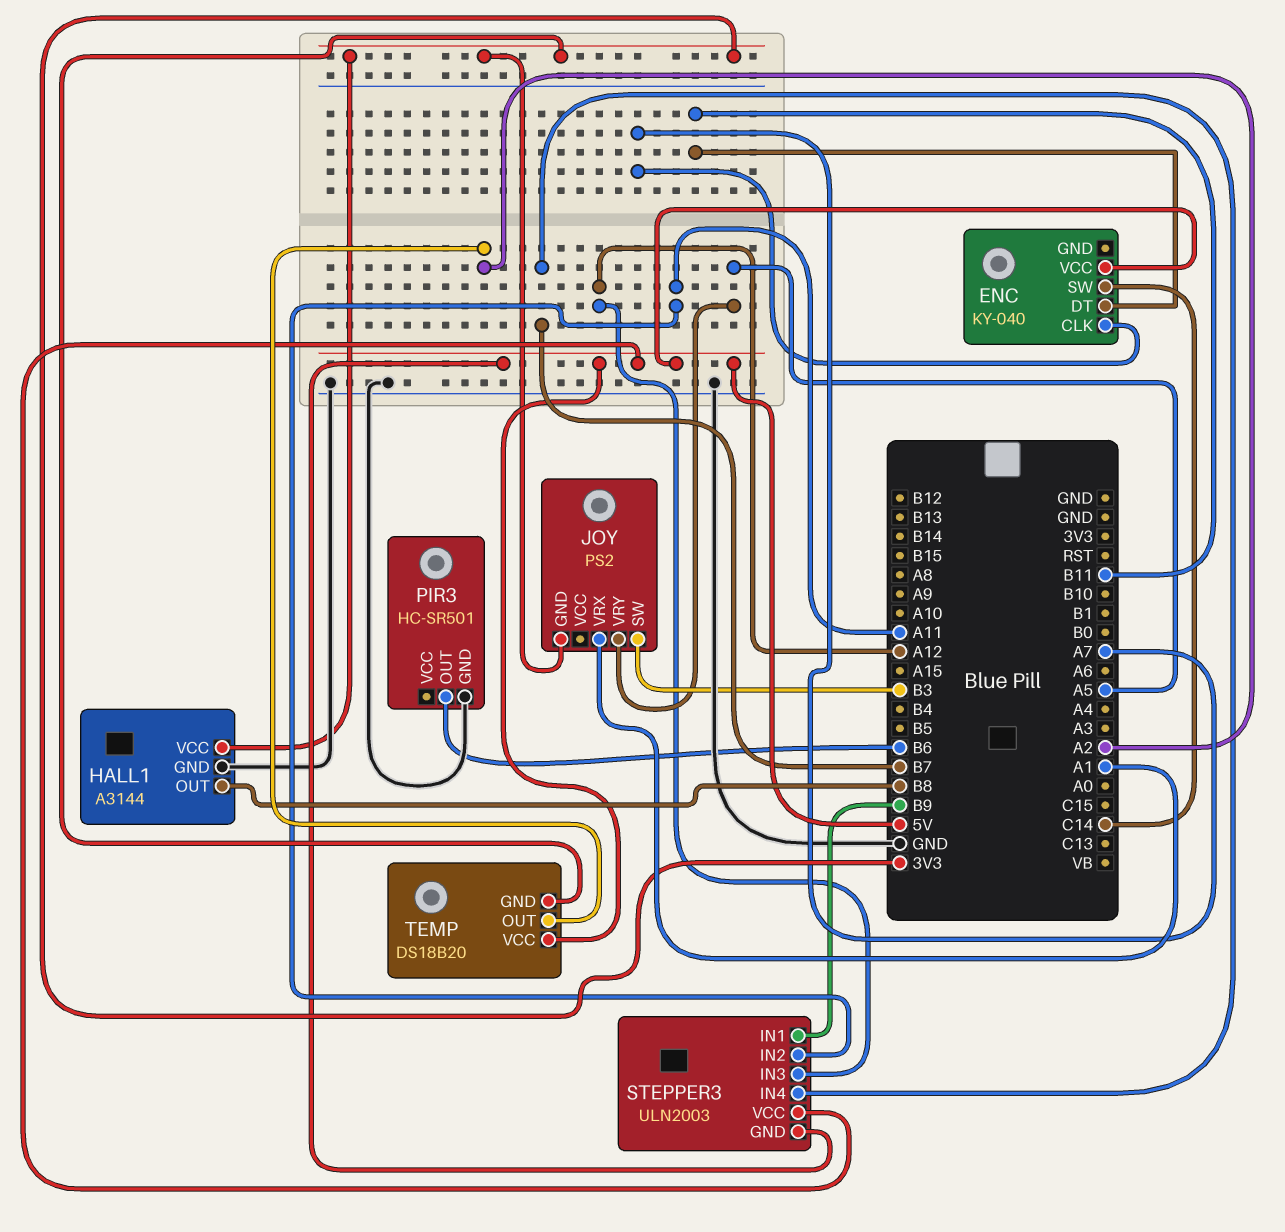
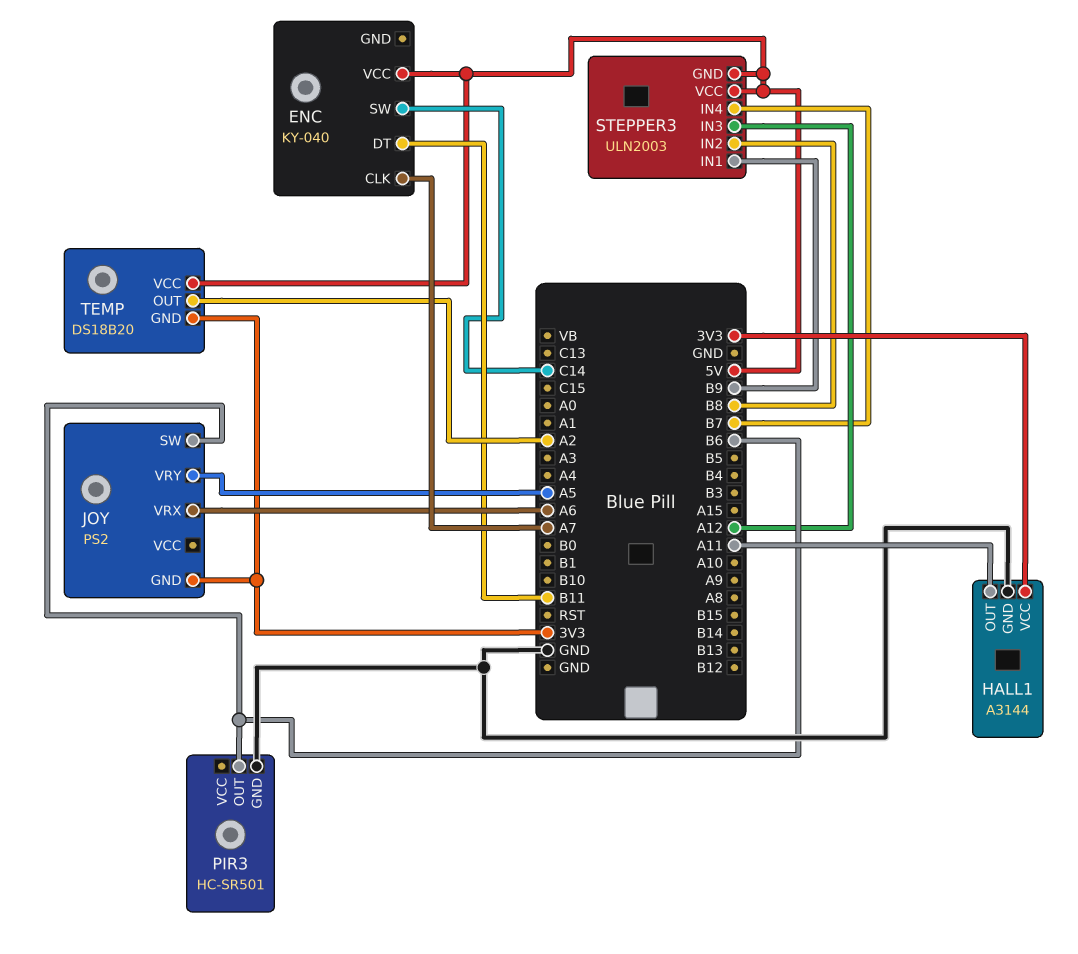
HALL1 pin OUT: B8 -> A11
JOY pin SW: B3 -> B6
JOY pin VRX: A1 -> A6
STEPPER3 pin IN2: A11 -> B8

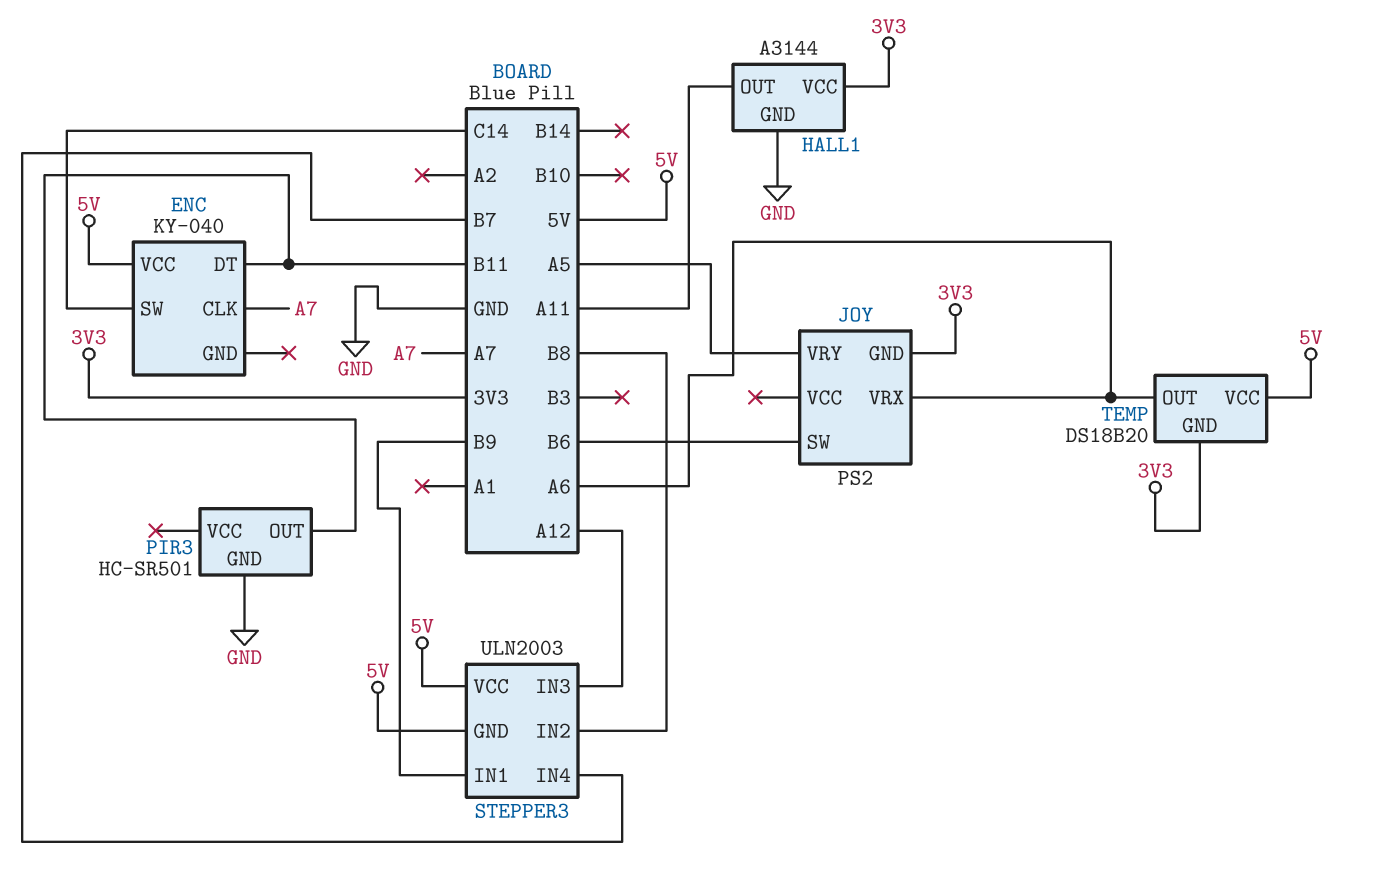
PIR3 pin OUT: B6 -> B11
TEMP pin OUT: A2 -> A6

